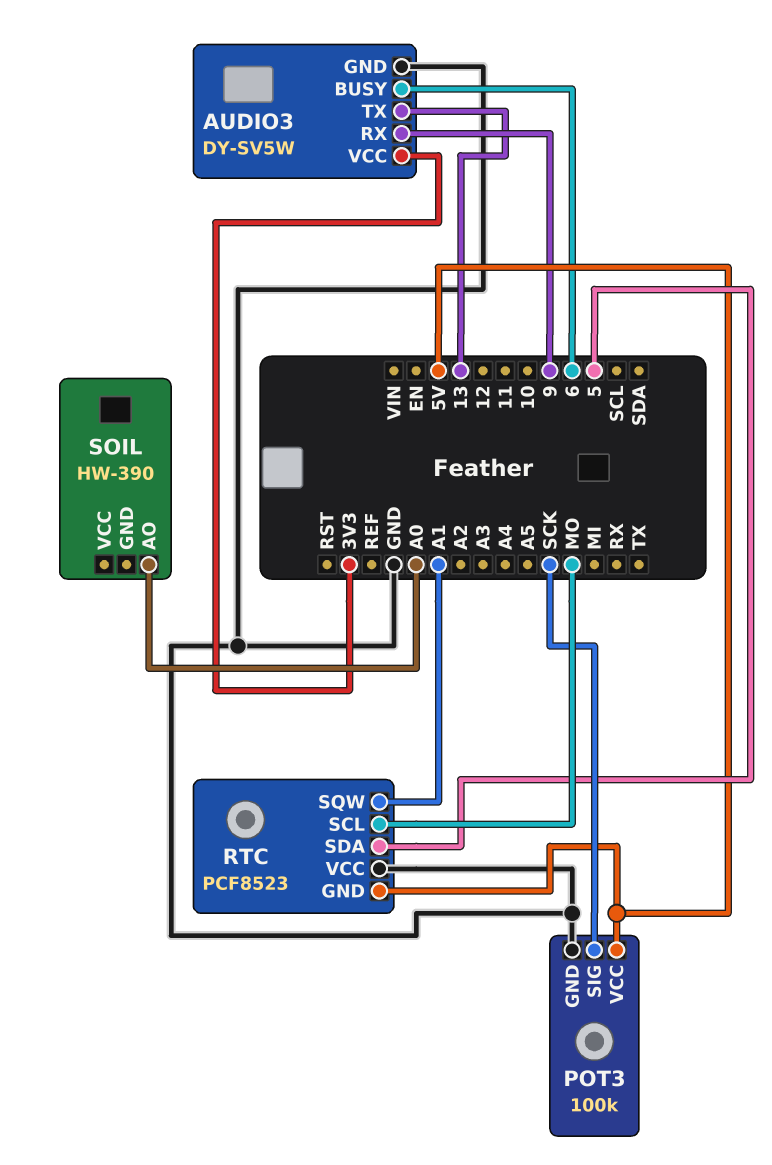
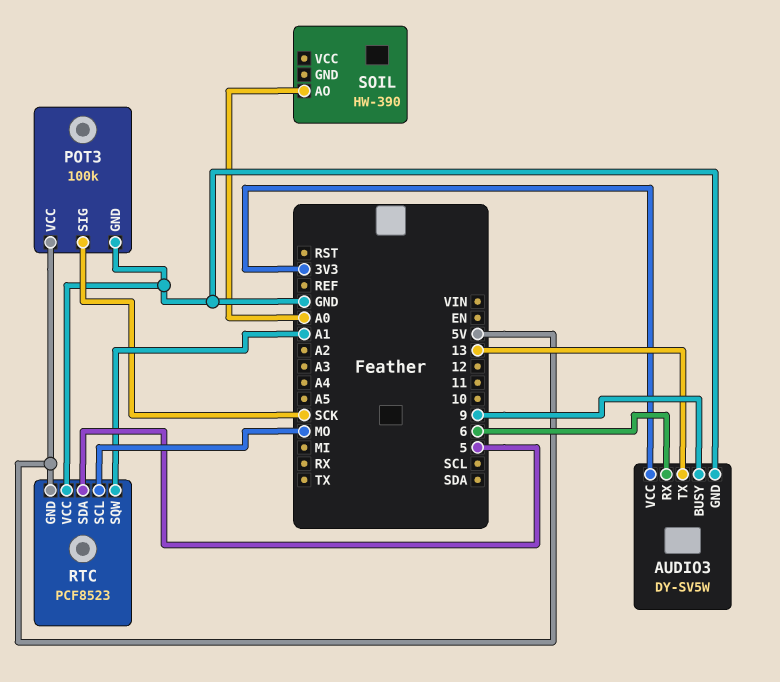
AUDIO3 pin BUSY: 6 -> 9
AUDIO3 pin RX: 9 -> 6

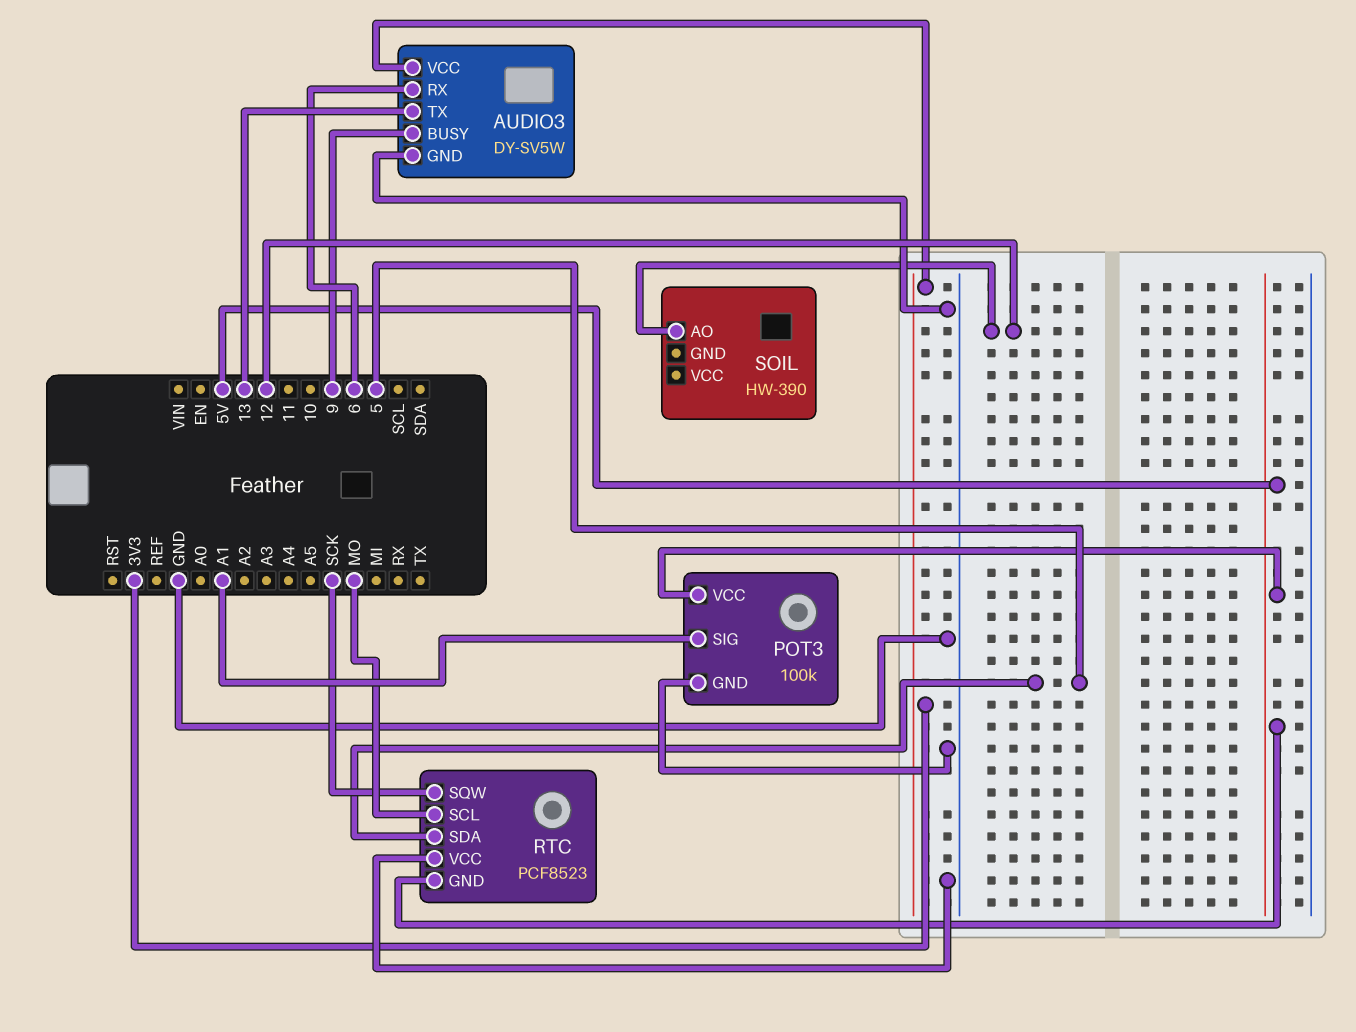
POT3 pin SIG: SCK -> A1
RTC pin SQW: A1 -> SCK
SOIL pin AO: A0 -> 12

